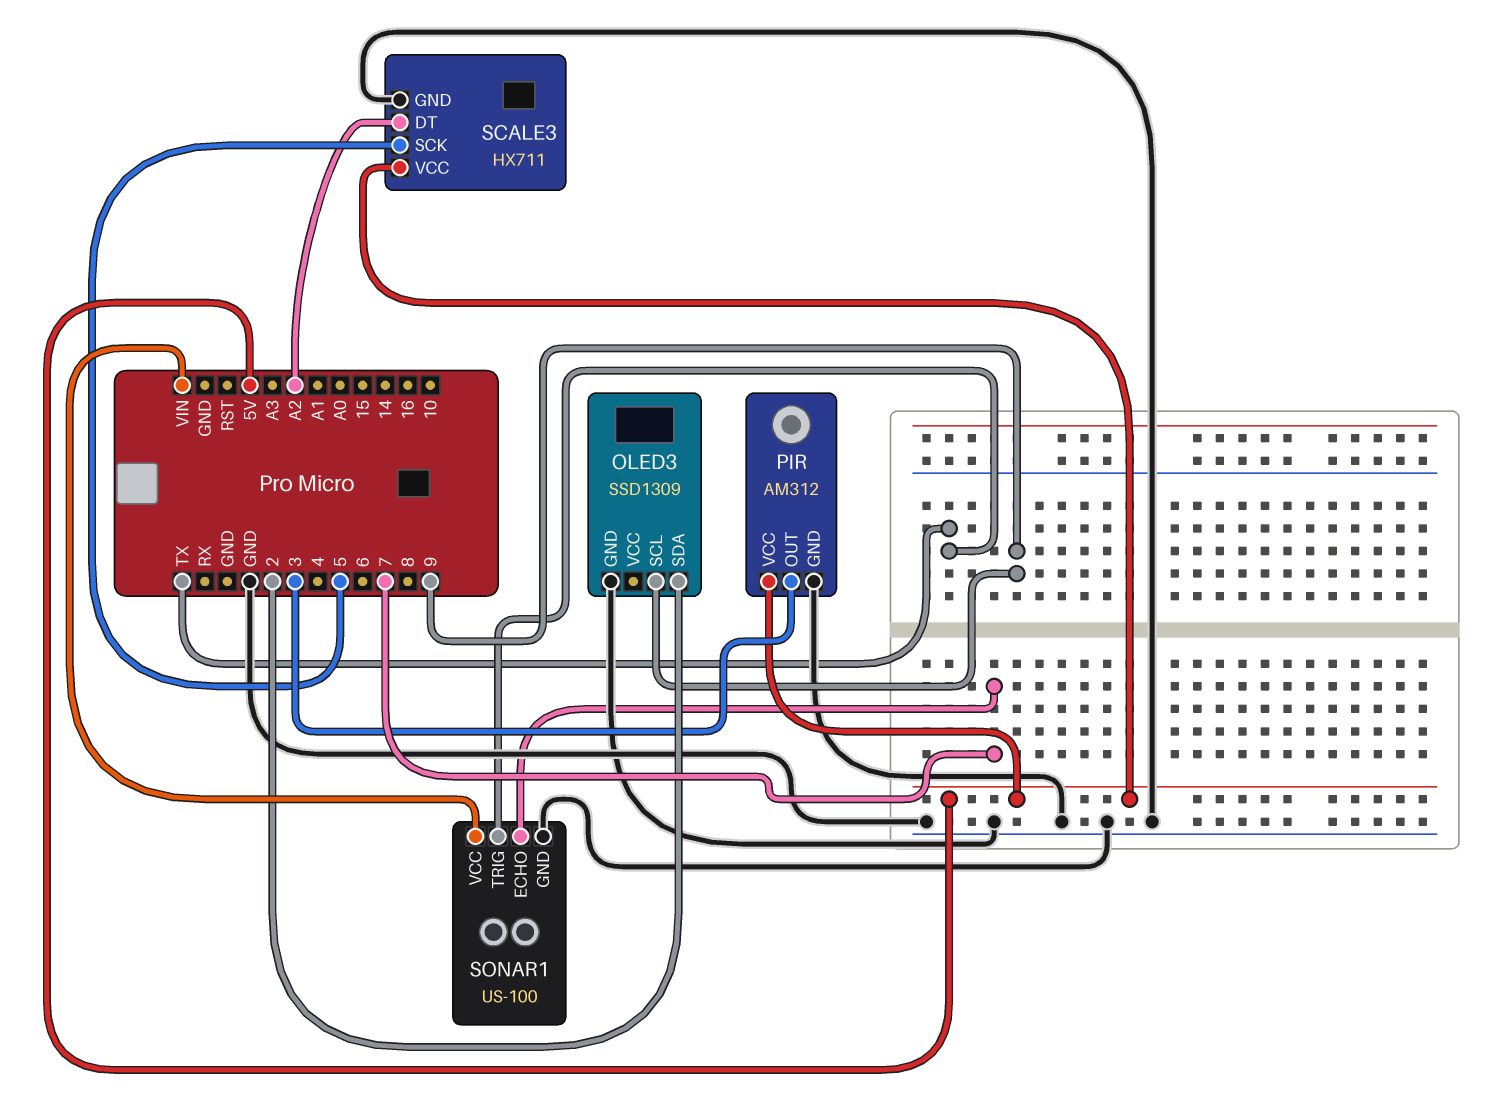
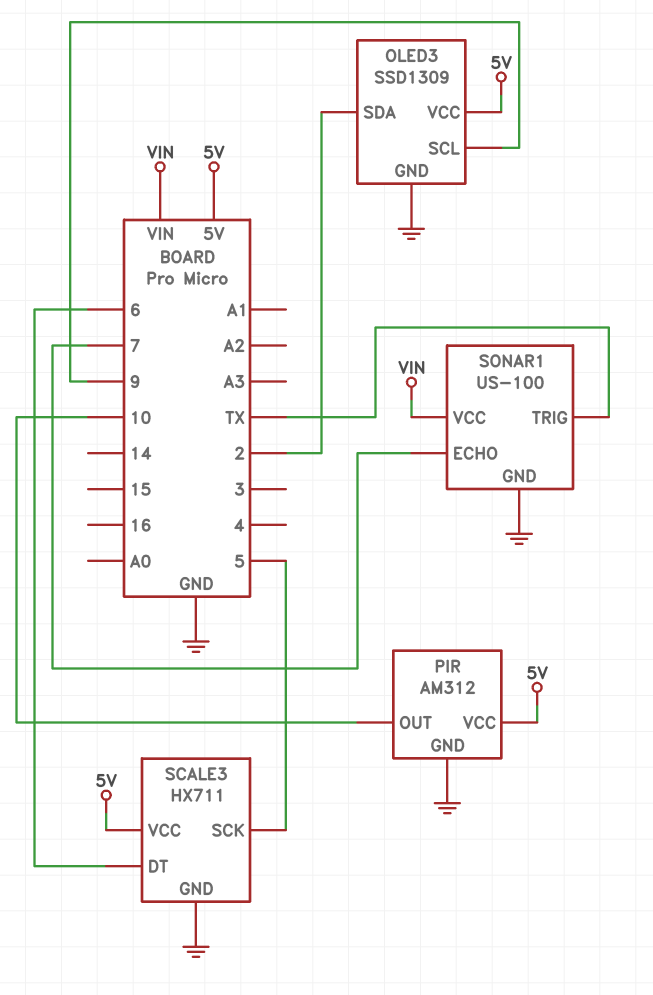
OLED3 pin VCC: none -> 5V
PIR pin OUT: 3 -> 10
SCALE3 pin DT: A2 -> 6

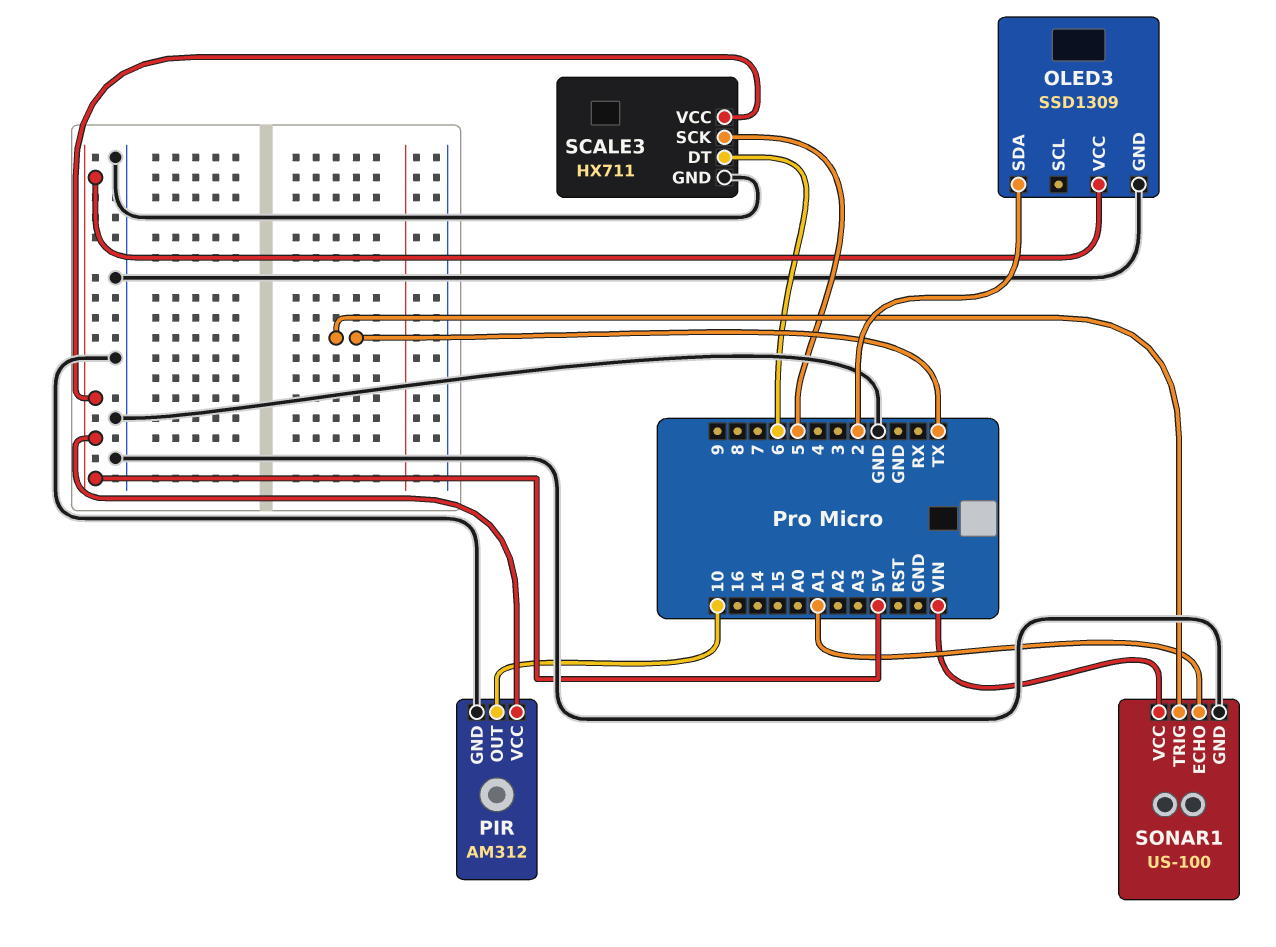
OLED3 pin SCL: 9 -> none
SONAR1 pin ECHO: 7 -> A1

